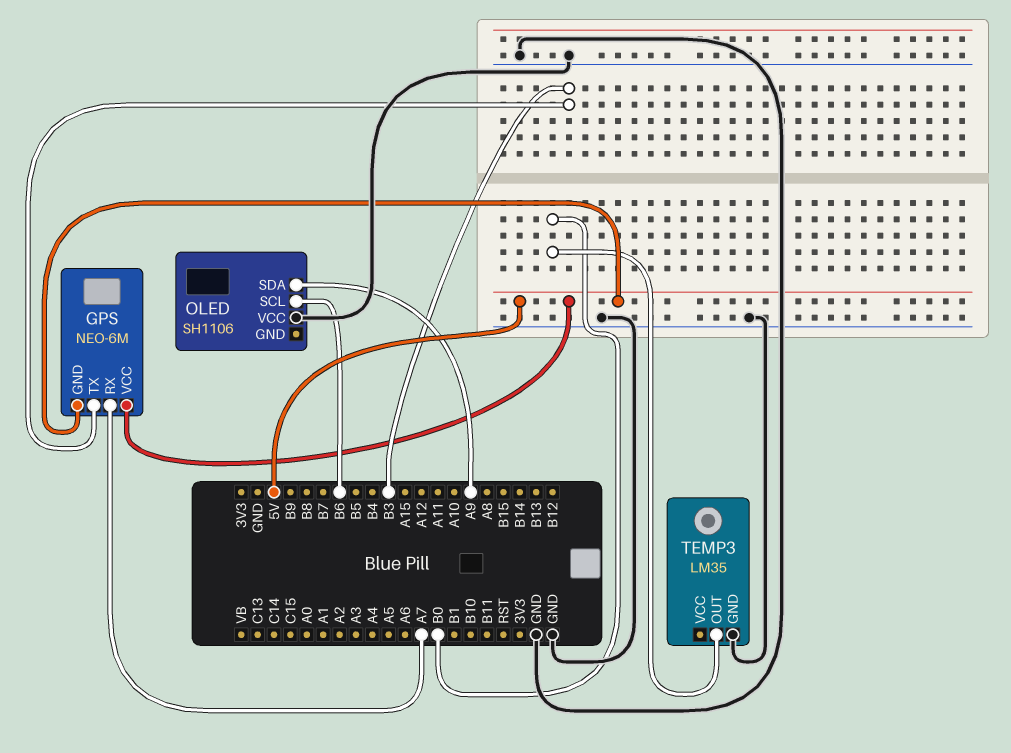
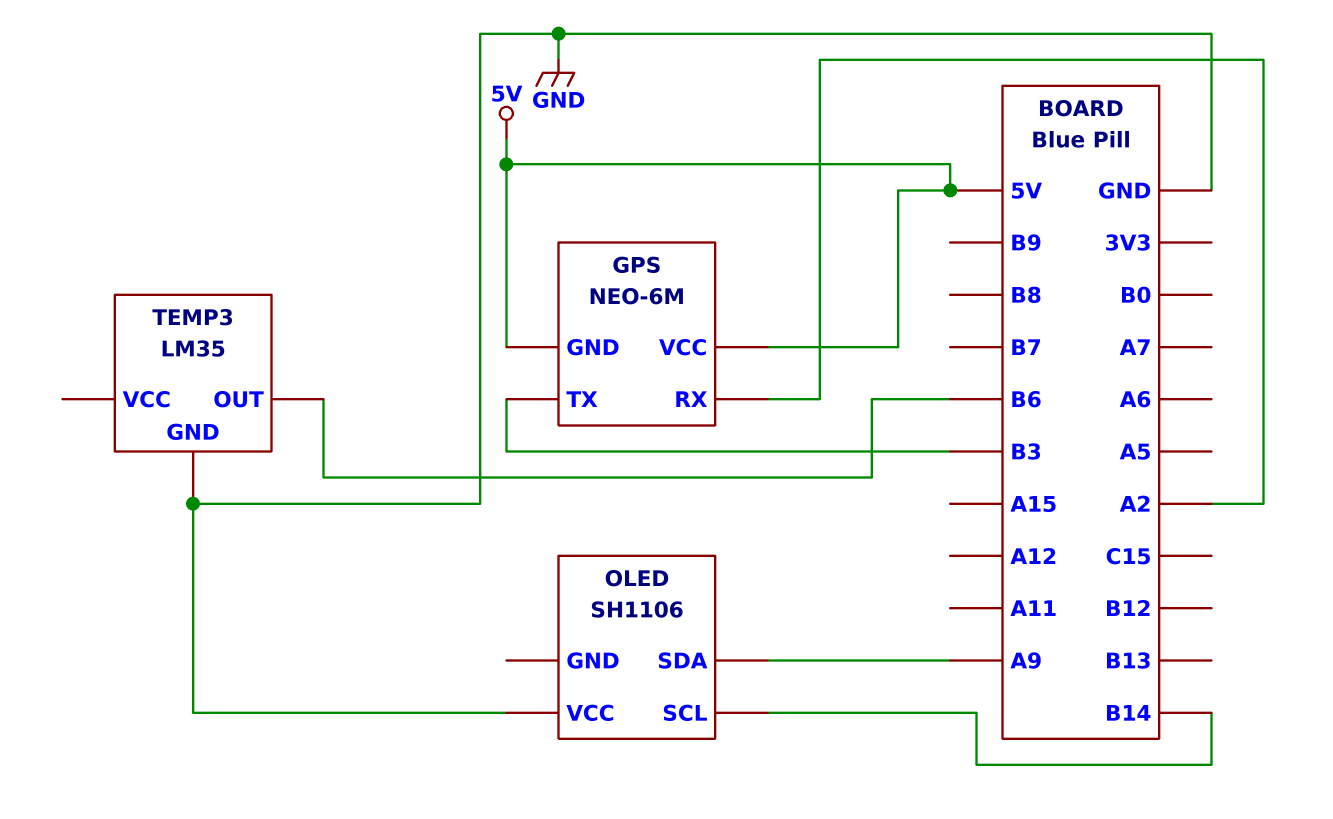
GPS pin RX: A7 -> A2
OLED pin SCL: B6 -> B14
TEMP3 pin OUT: B0 -> B6

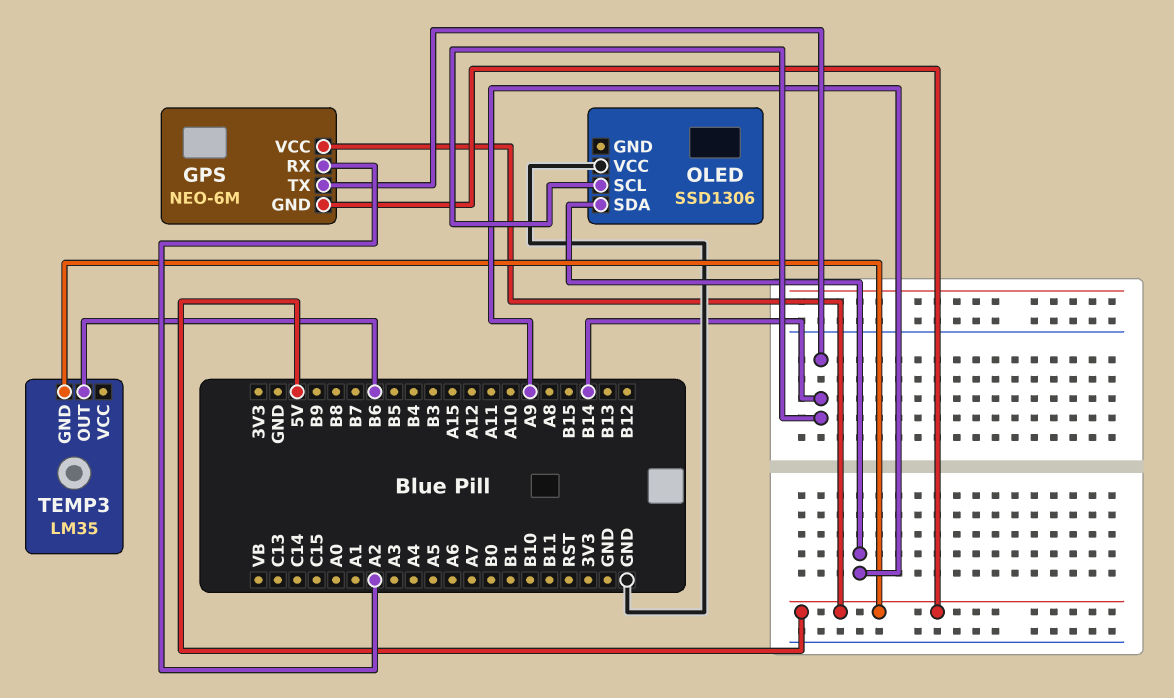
GPS pin TX: B3 -> B14
OLED: SH1106 -> SSD1306
TEMP3 pin GND: GND -> 5V

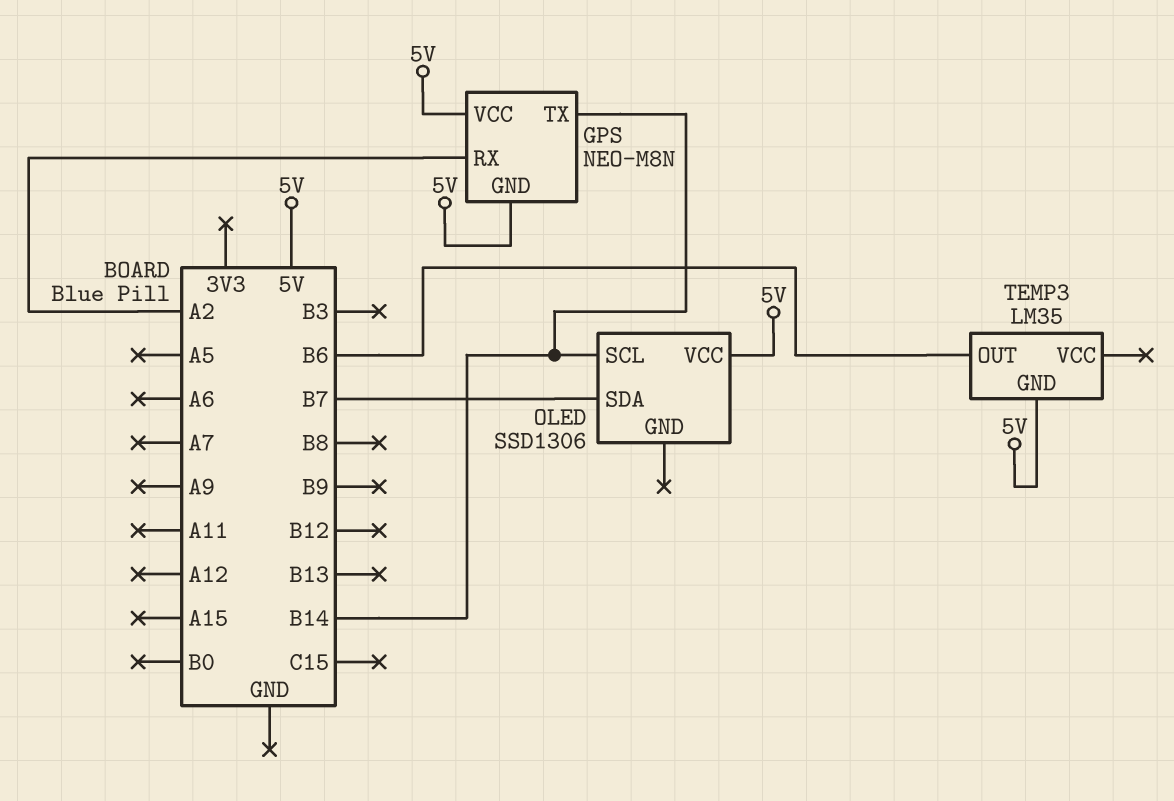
GPS: NEO-6M -> NEO-M8N
OLED pin SDA: A9 -> B7
OLED pin VCC: GND -> 5V

